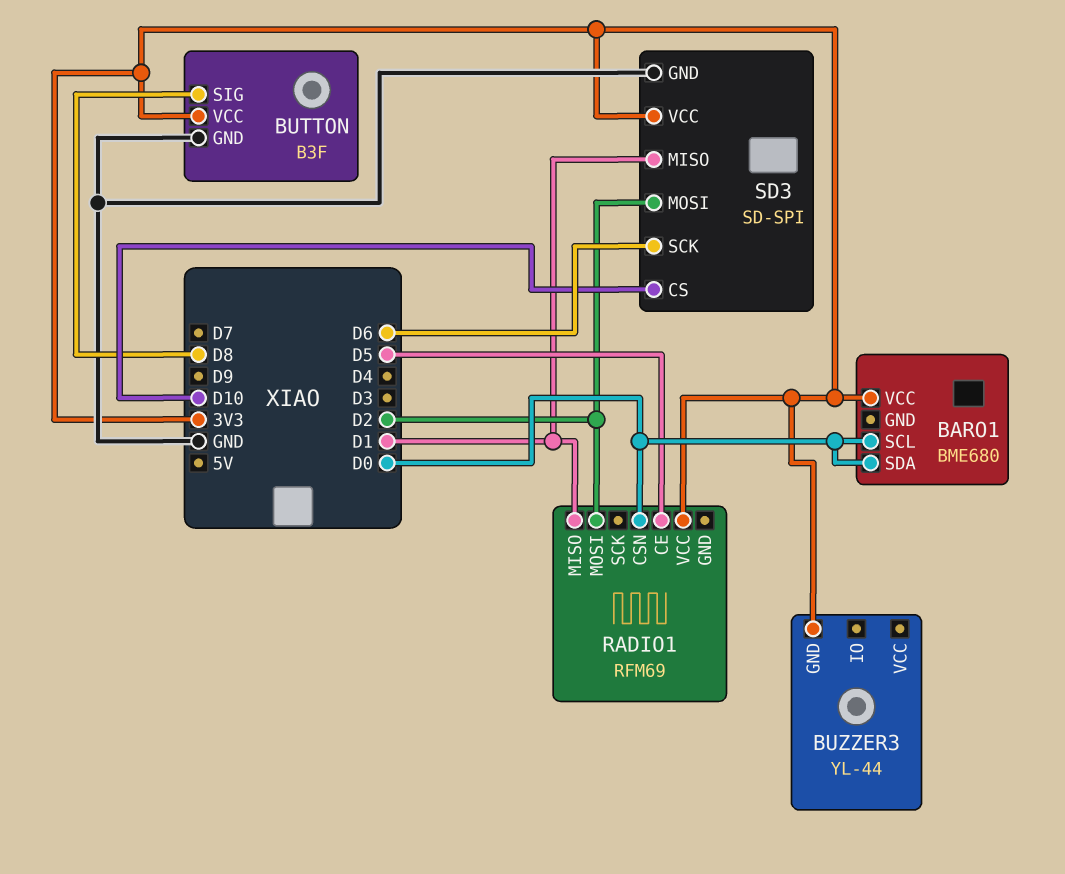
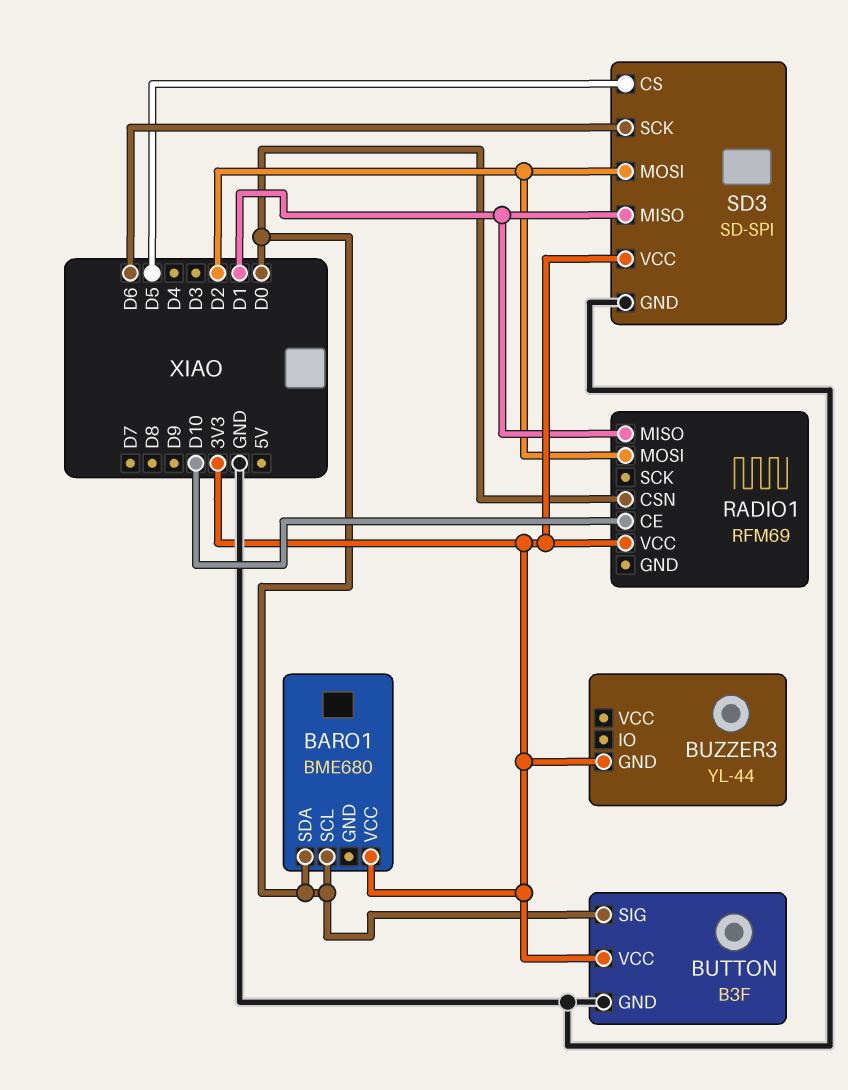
BUTTON pin SIG: D8 -> D0
RADIO1 pin CE: D5 -> D10
SD3 pin CS: D10 -> D5

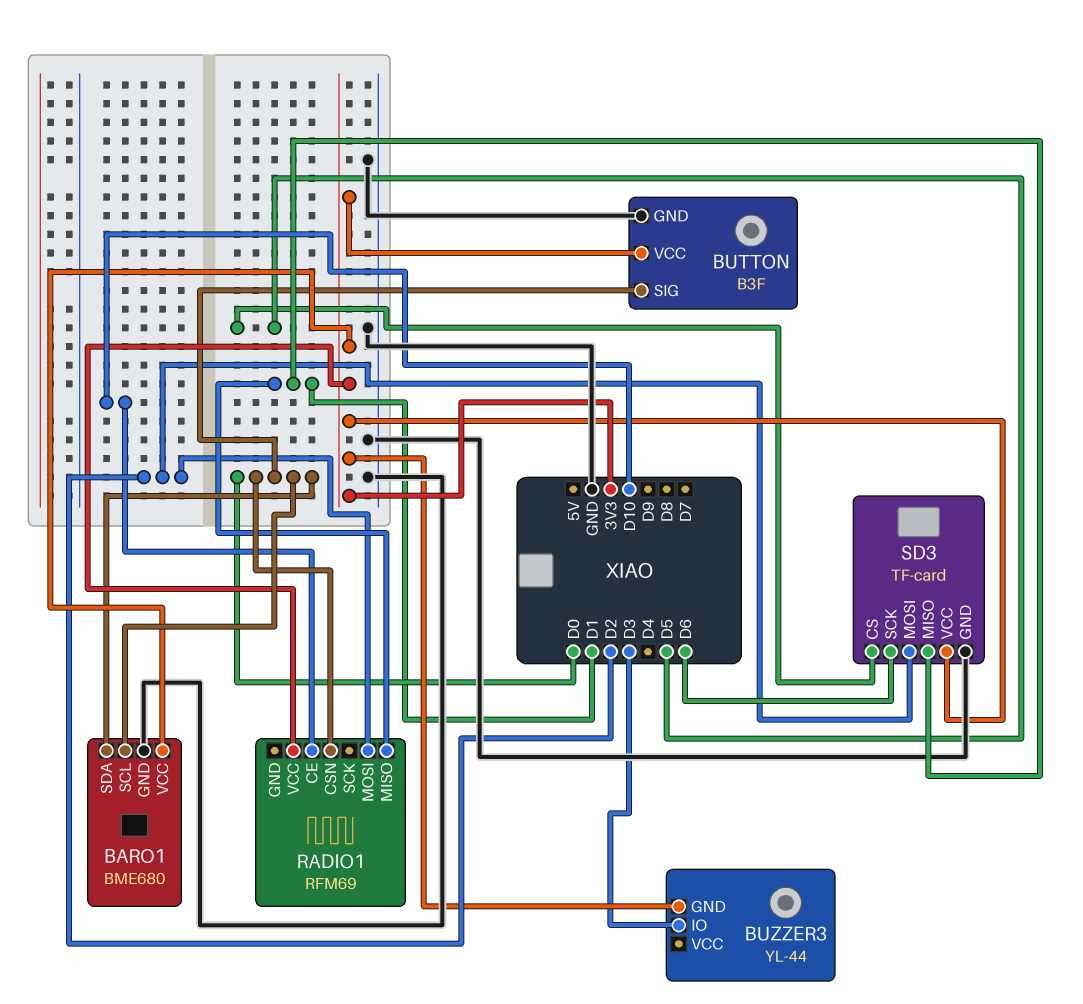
BARO1 pin GND: none -> GND
BUZZER3 pin IO: none -> D3
SD3: SD-SPI -> TF-card

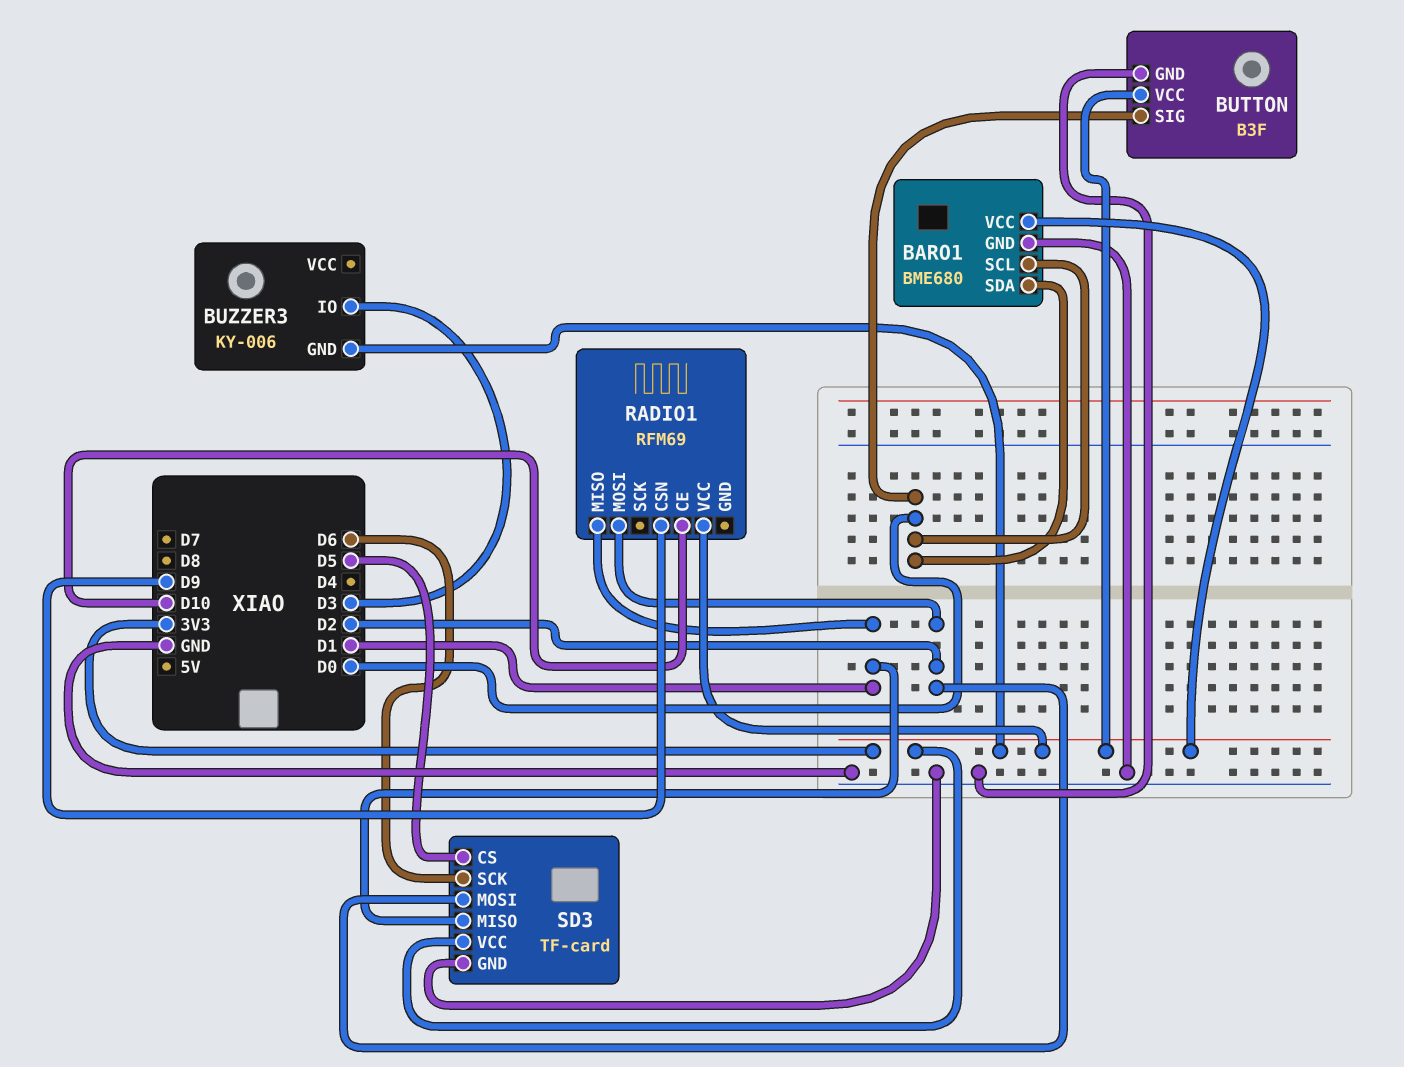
BUZZER3: YL-44 -> KY-006
RADIO1 pin CSN: D0 -> D9

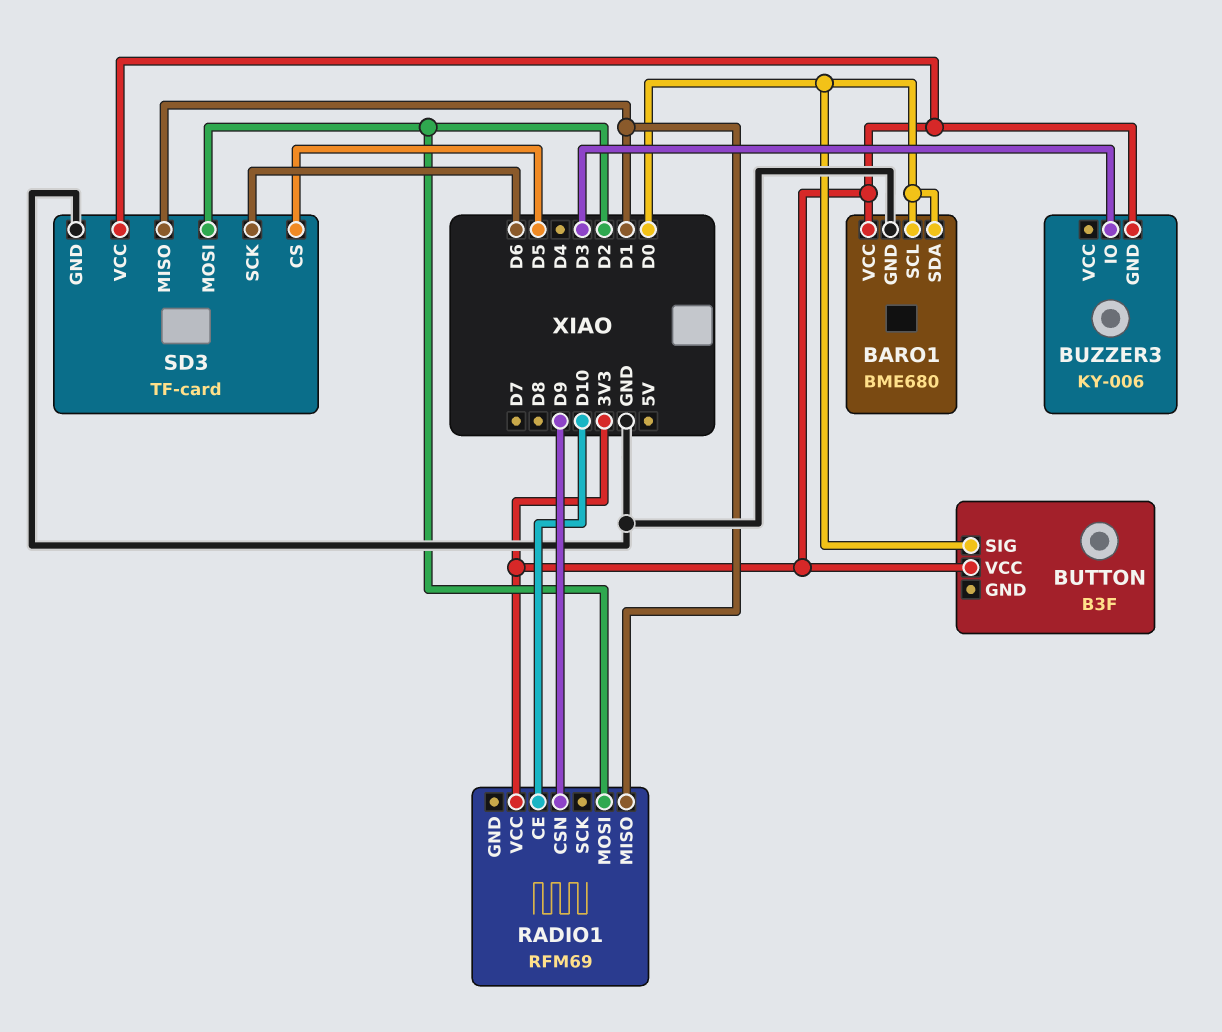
BUTTON pin GND: GND -> none

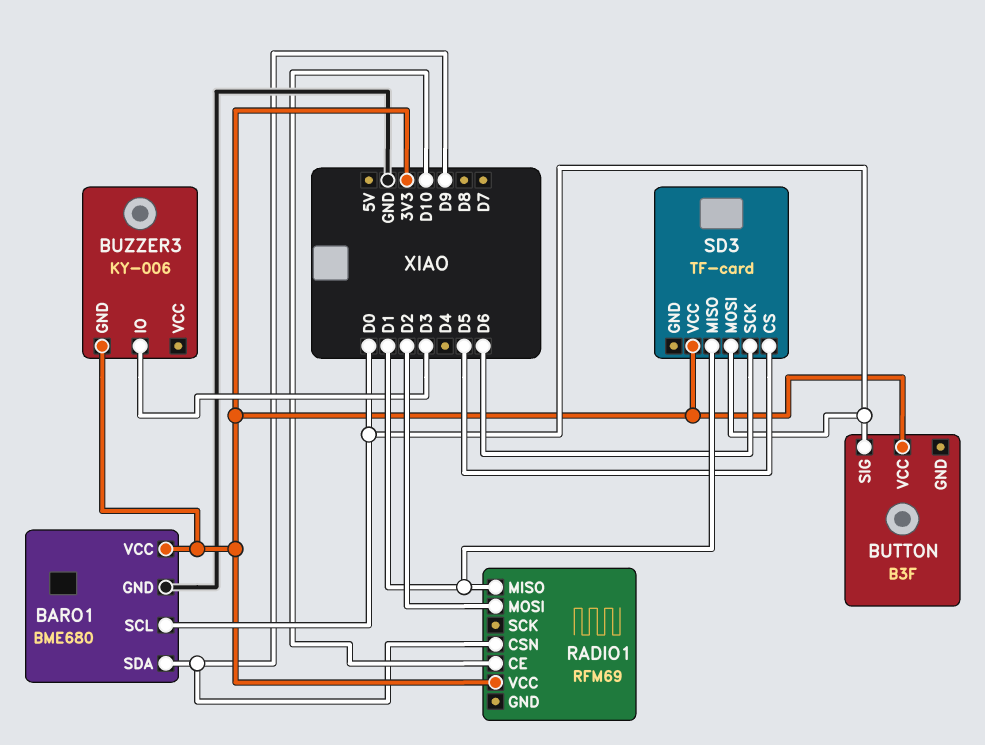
BARO1 pin SDA: D0 -> D9
SD3 pin GND: GND -> none
SD3 pin MOSI: D2 -> D0

